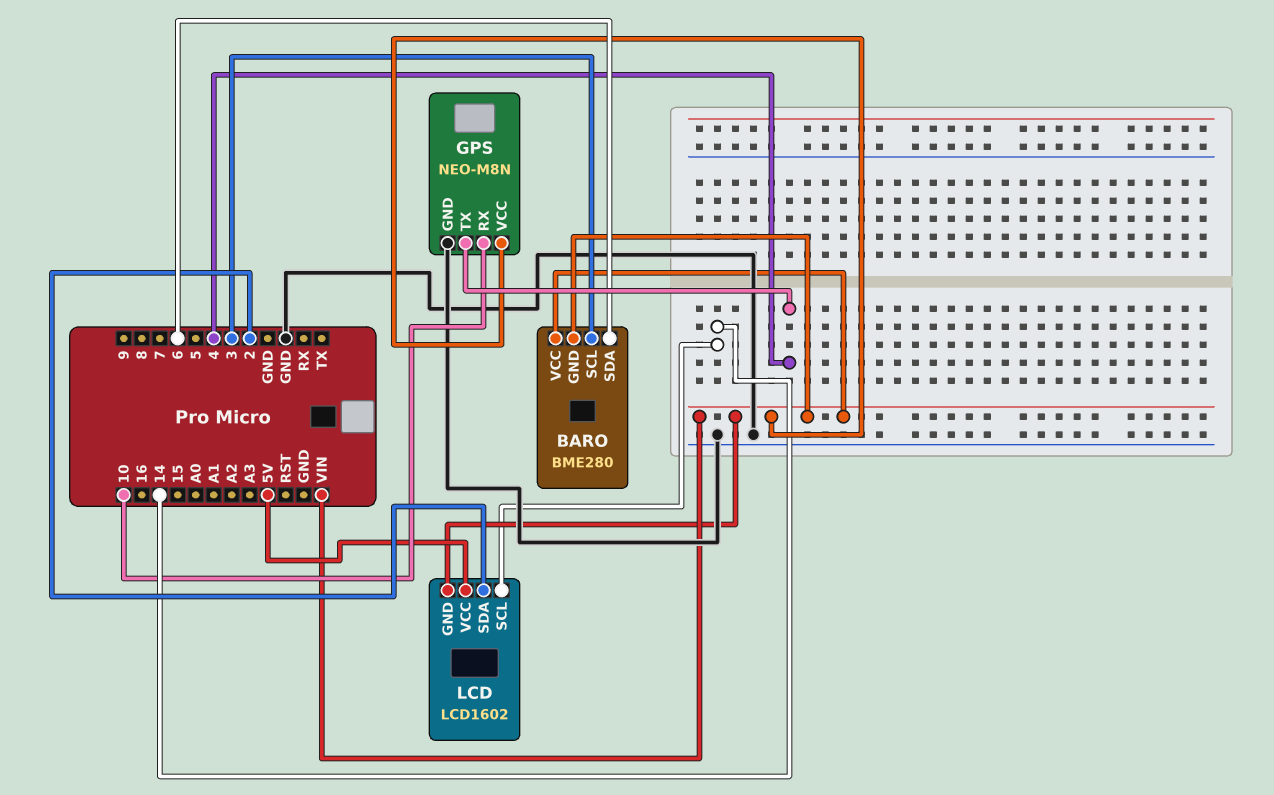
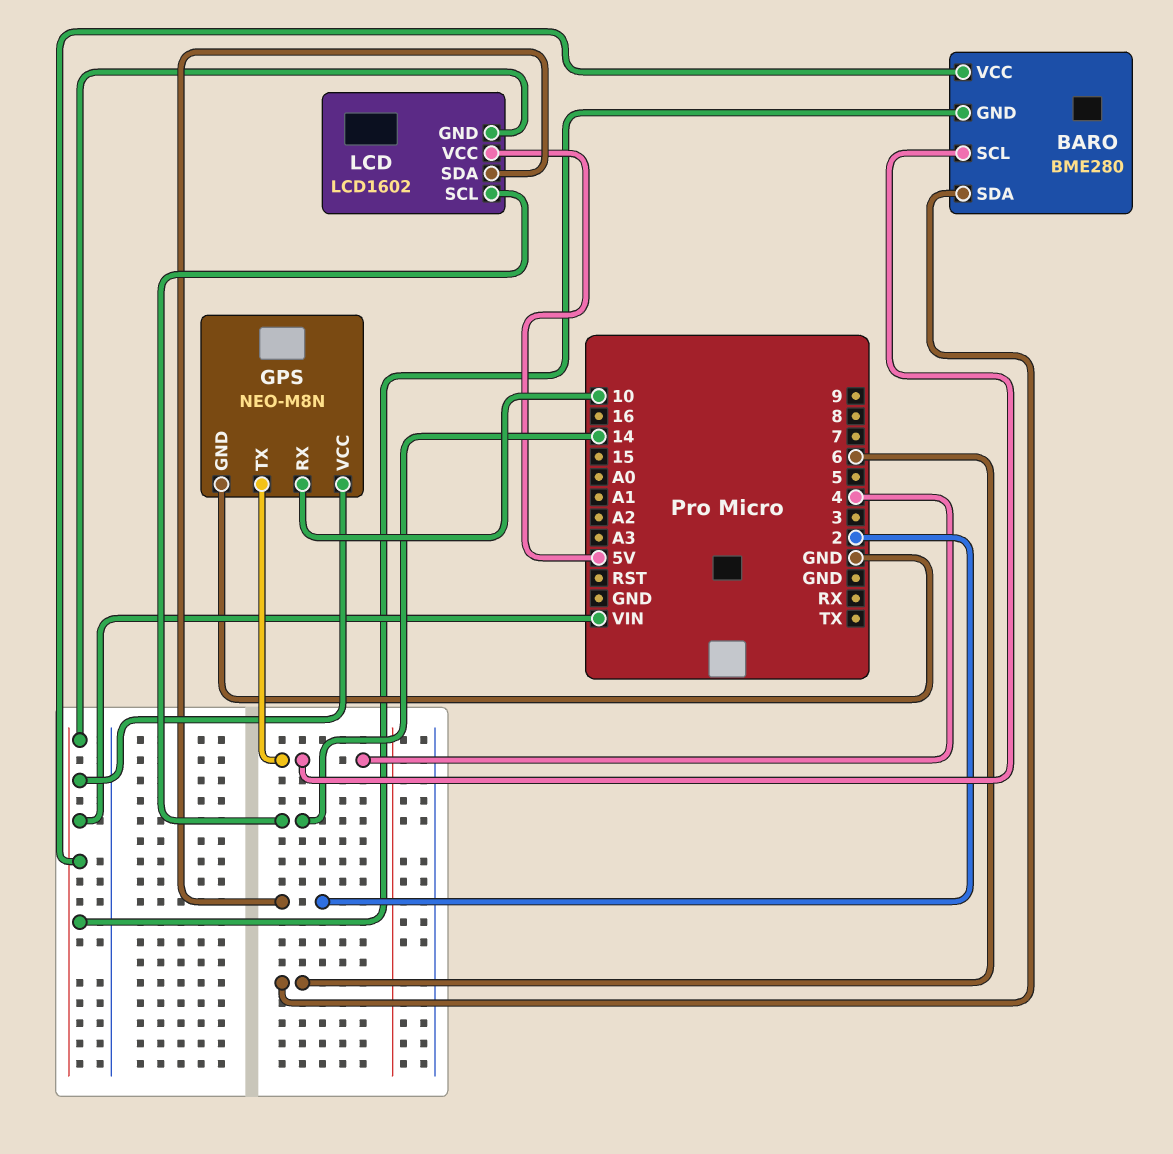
BARO pin SCL: 3 -> 4

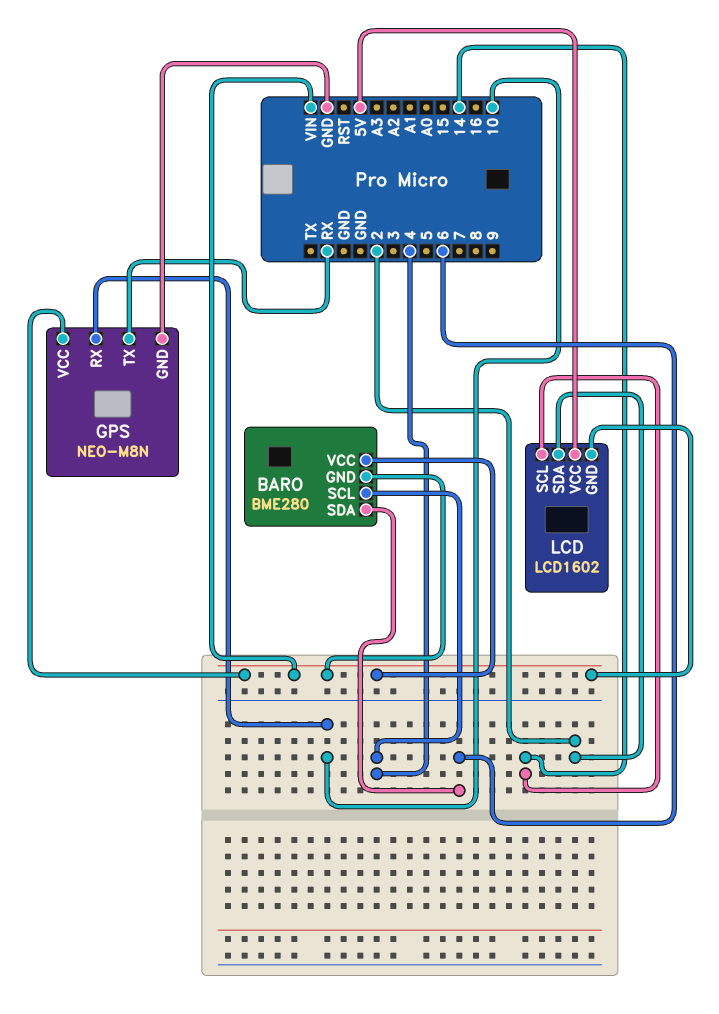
GPS pin TX: 4 -> RX

